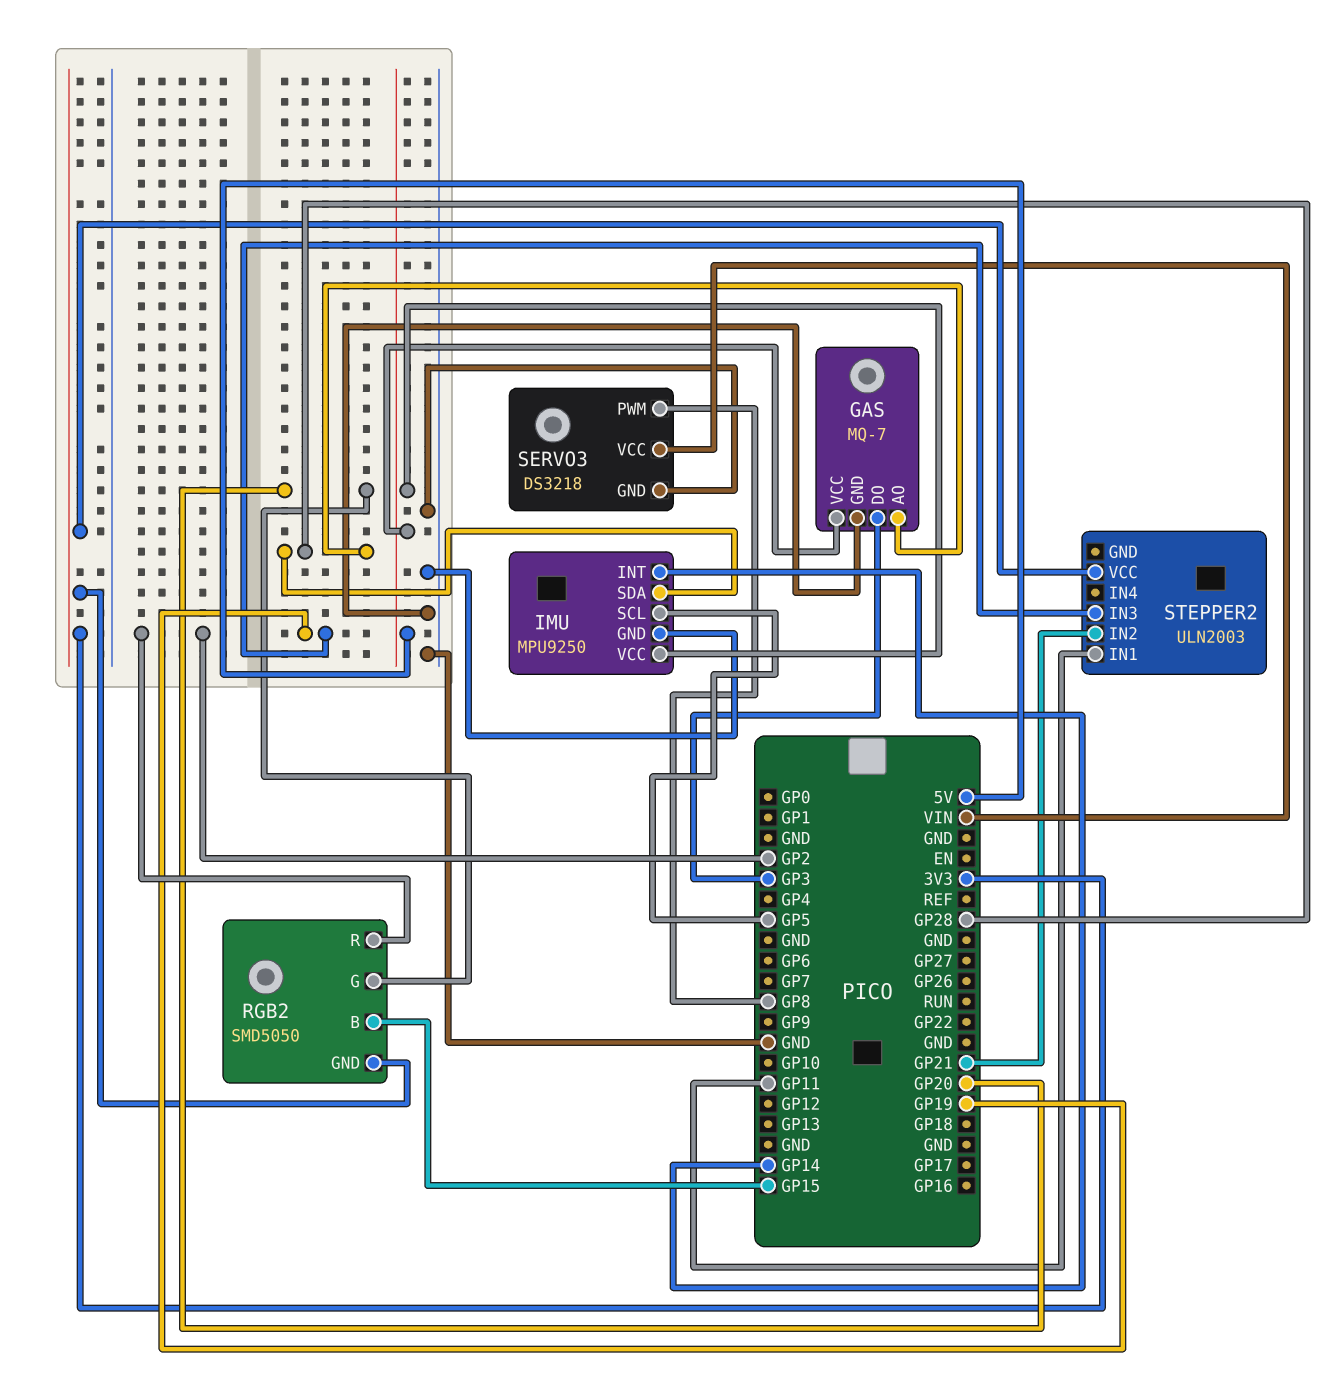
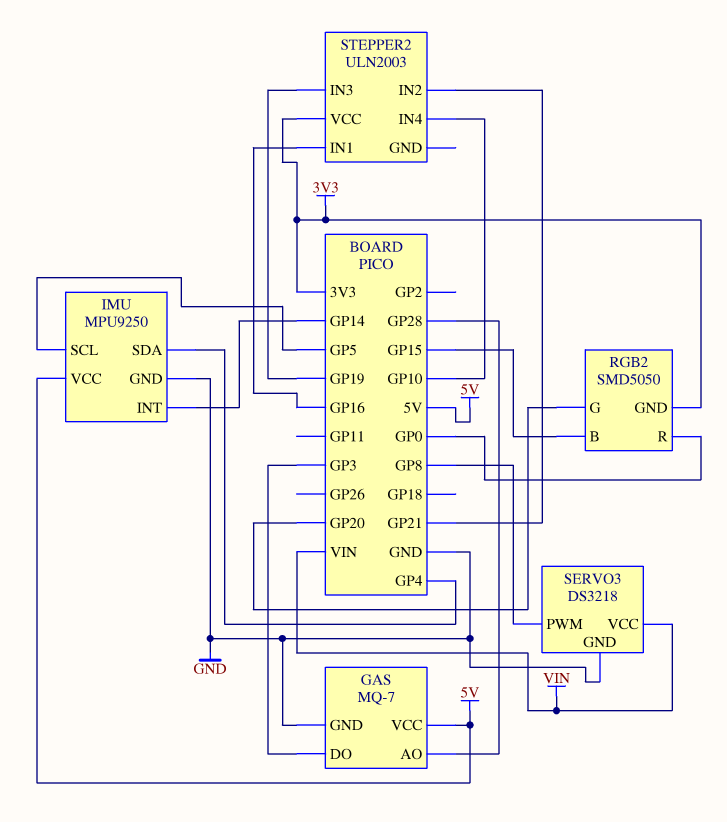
IMU pin SDA: GP28 -> GP4
RGB2 pin R: GP2 -> GP0
STEPPER2 pin IN1: GP11 -> GP16
STEPPER2 pin IN4: none -> GP10

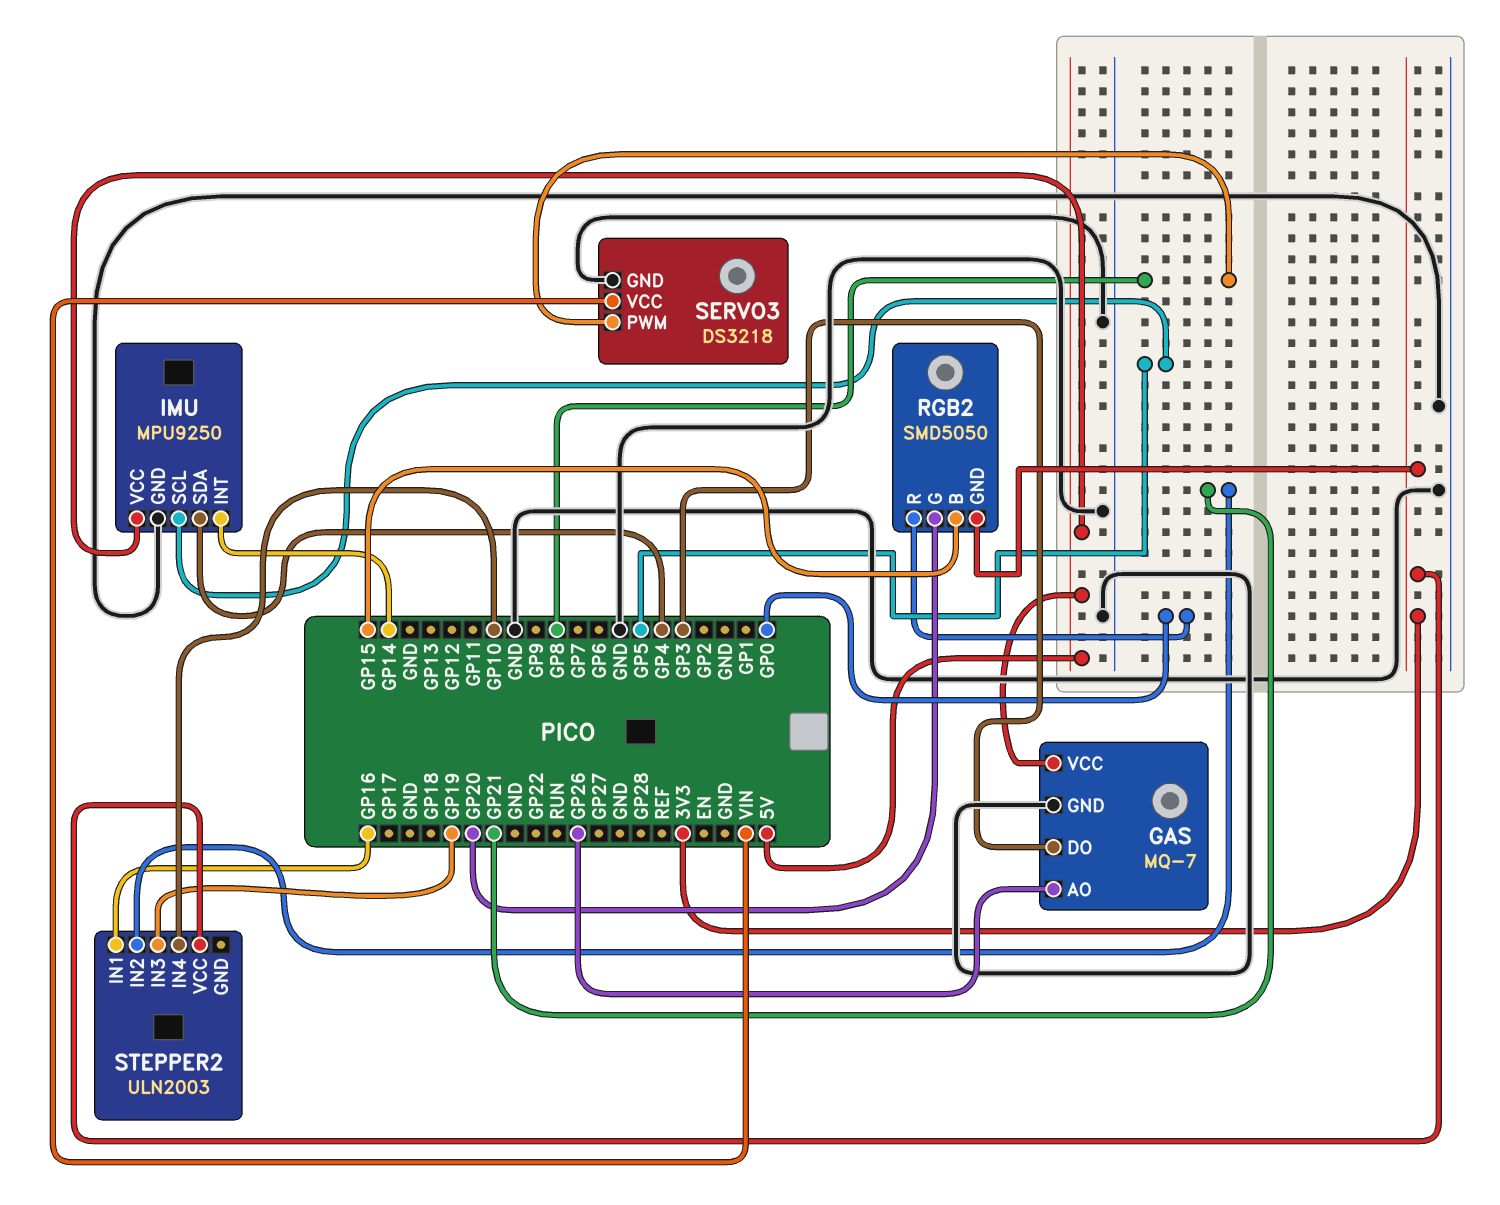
GAS pin AO: GP28 -> GP26

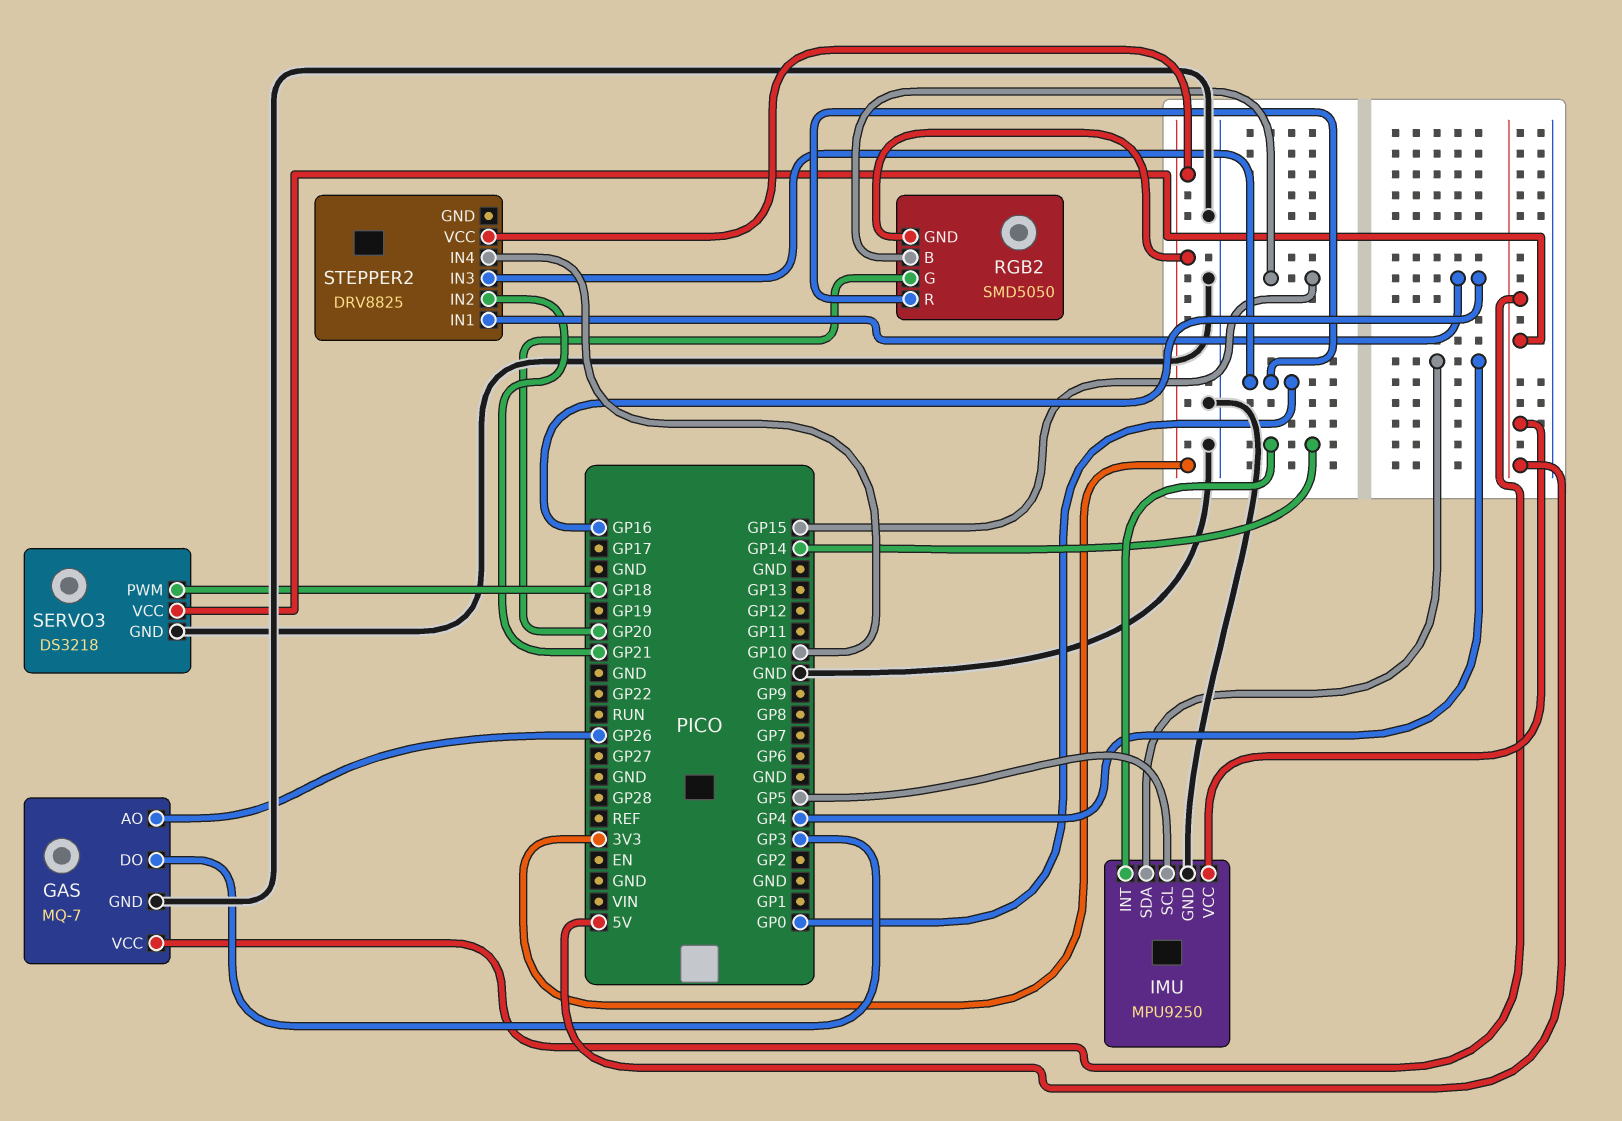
SERVO3 pin PWM: GP8 -> GP18
SERVO3 pin VCC: VIN -> 5V
STEPPER2: ULN2003 -> DRV8825
STEPPER2 pin IN3: GP19 -> GP0

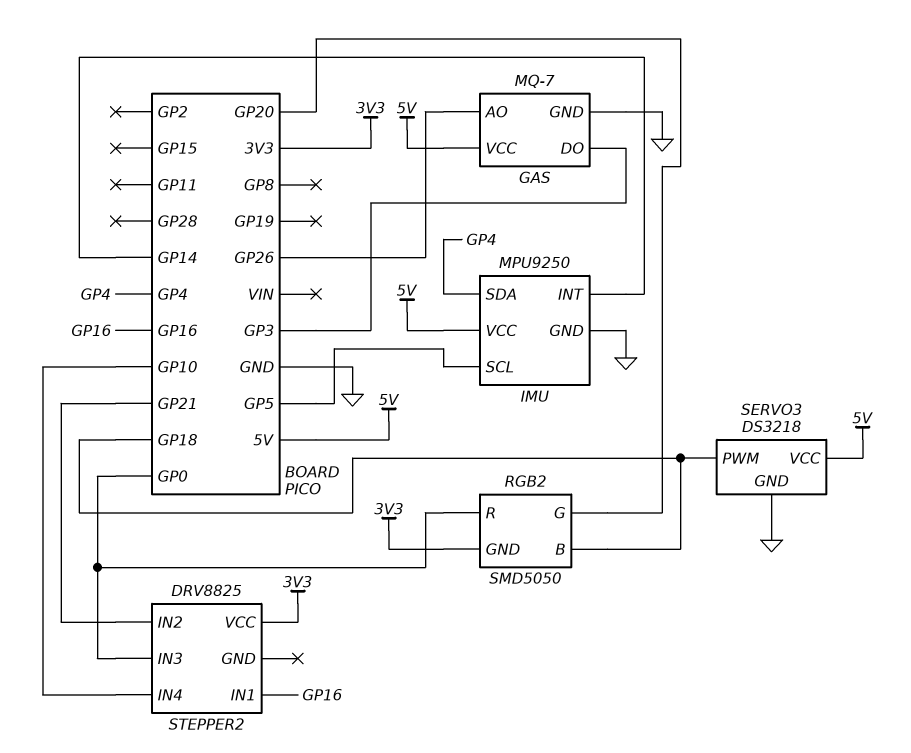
RGB2 pin B: GP15 -> GP18

